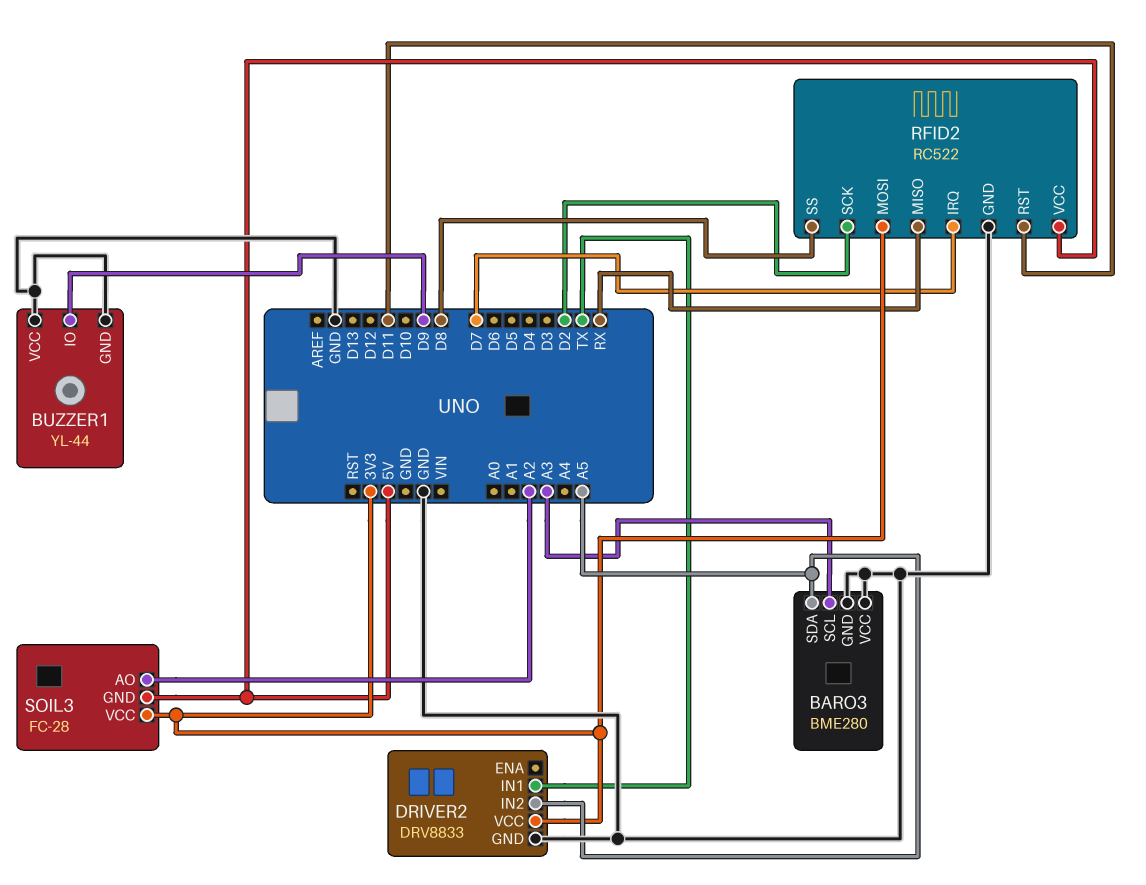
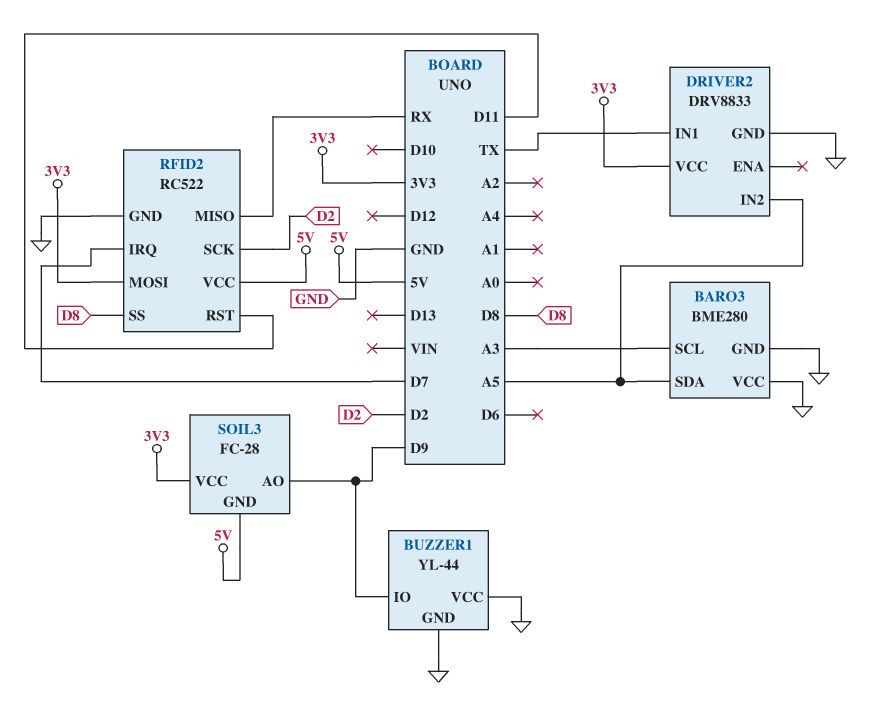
SOIL3 pin AO: A2 -> D9

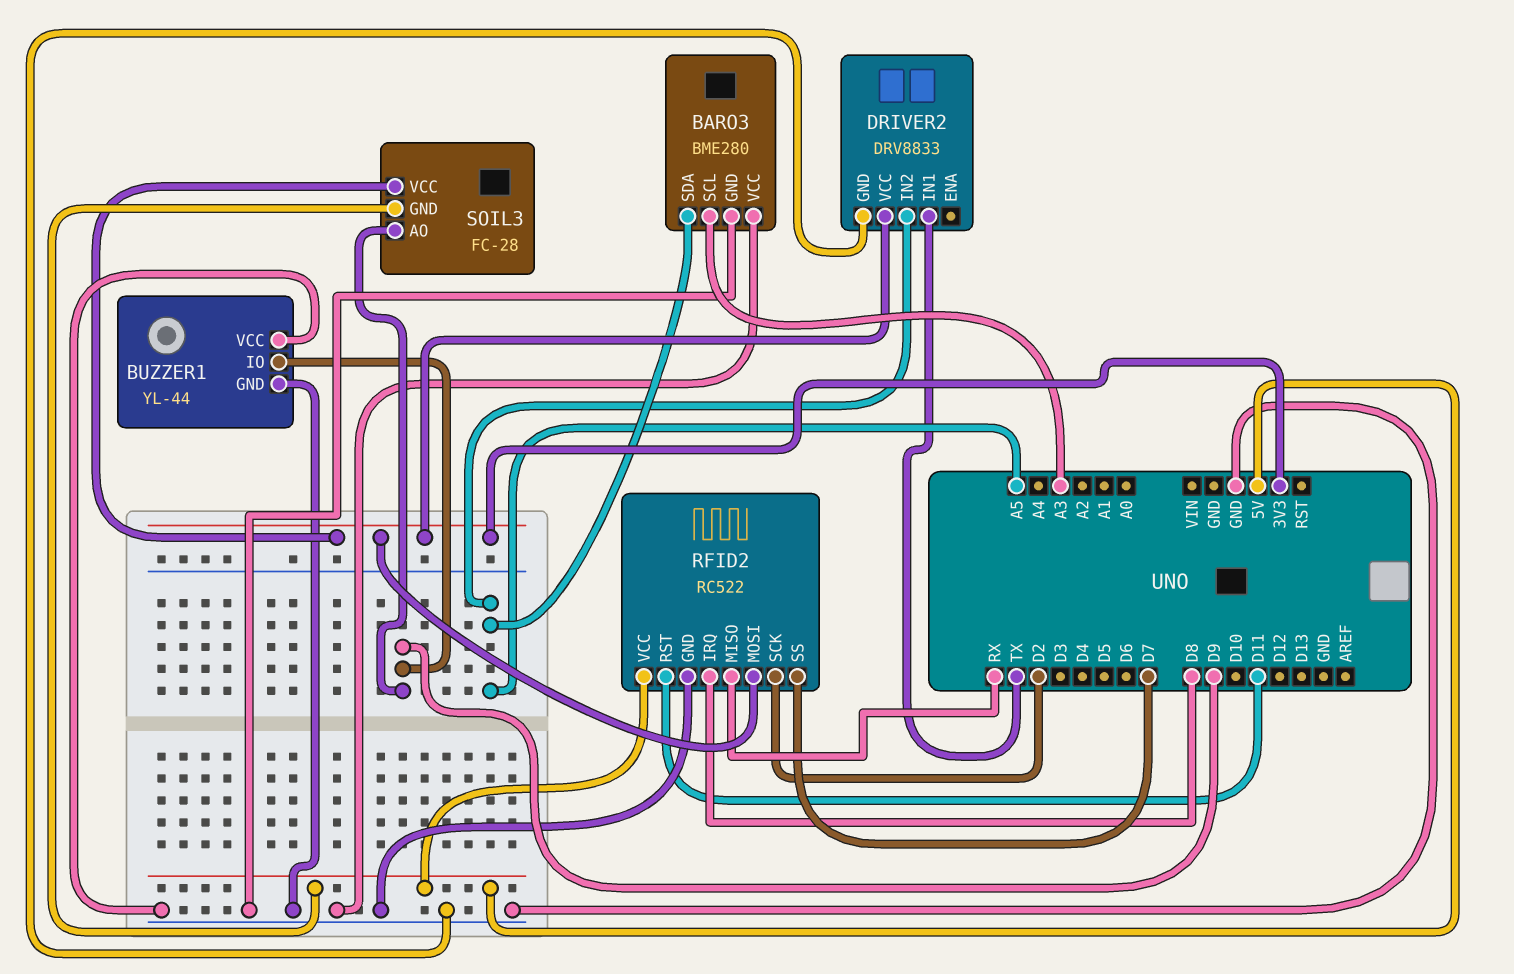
RFID2 pin IRQ: D7 -> D8
RFID2 pin SS: D8 -> D7

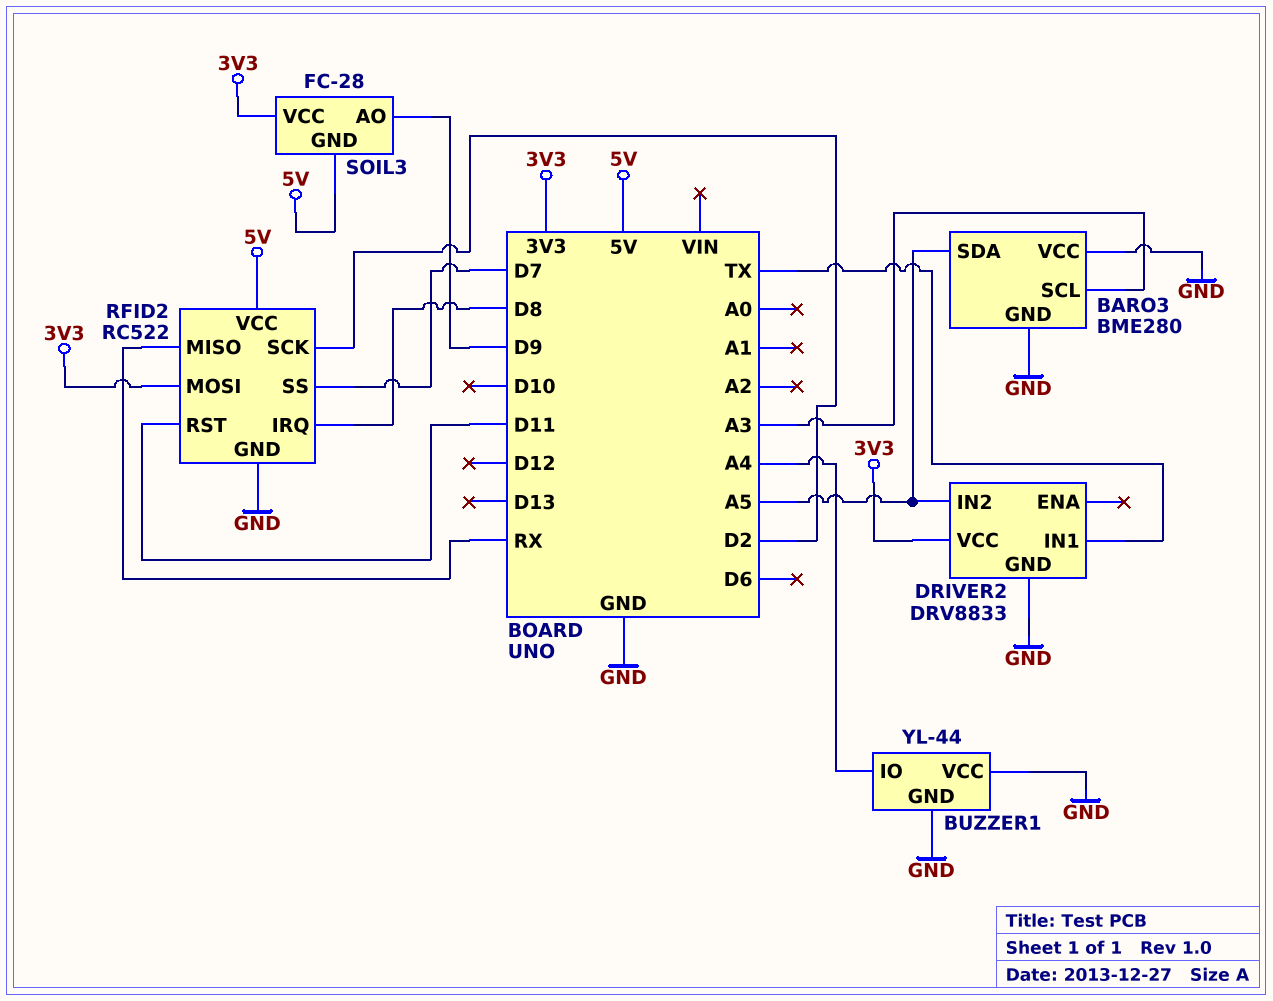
BUZZER1 pin IO: D9 -> A4

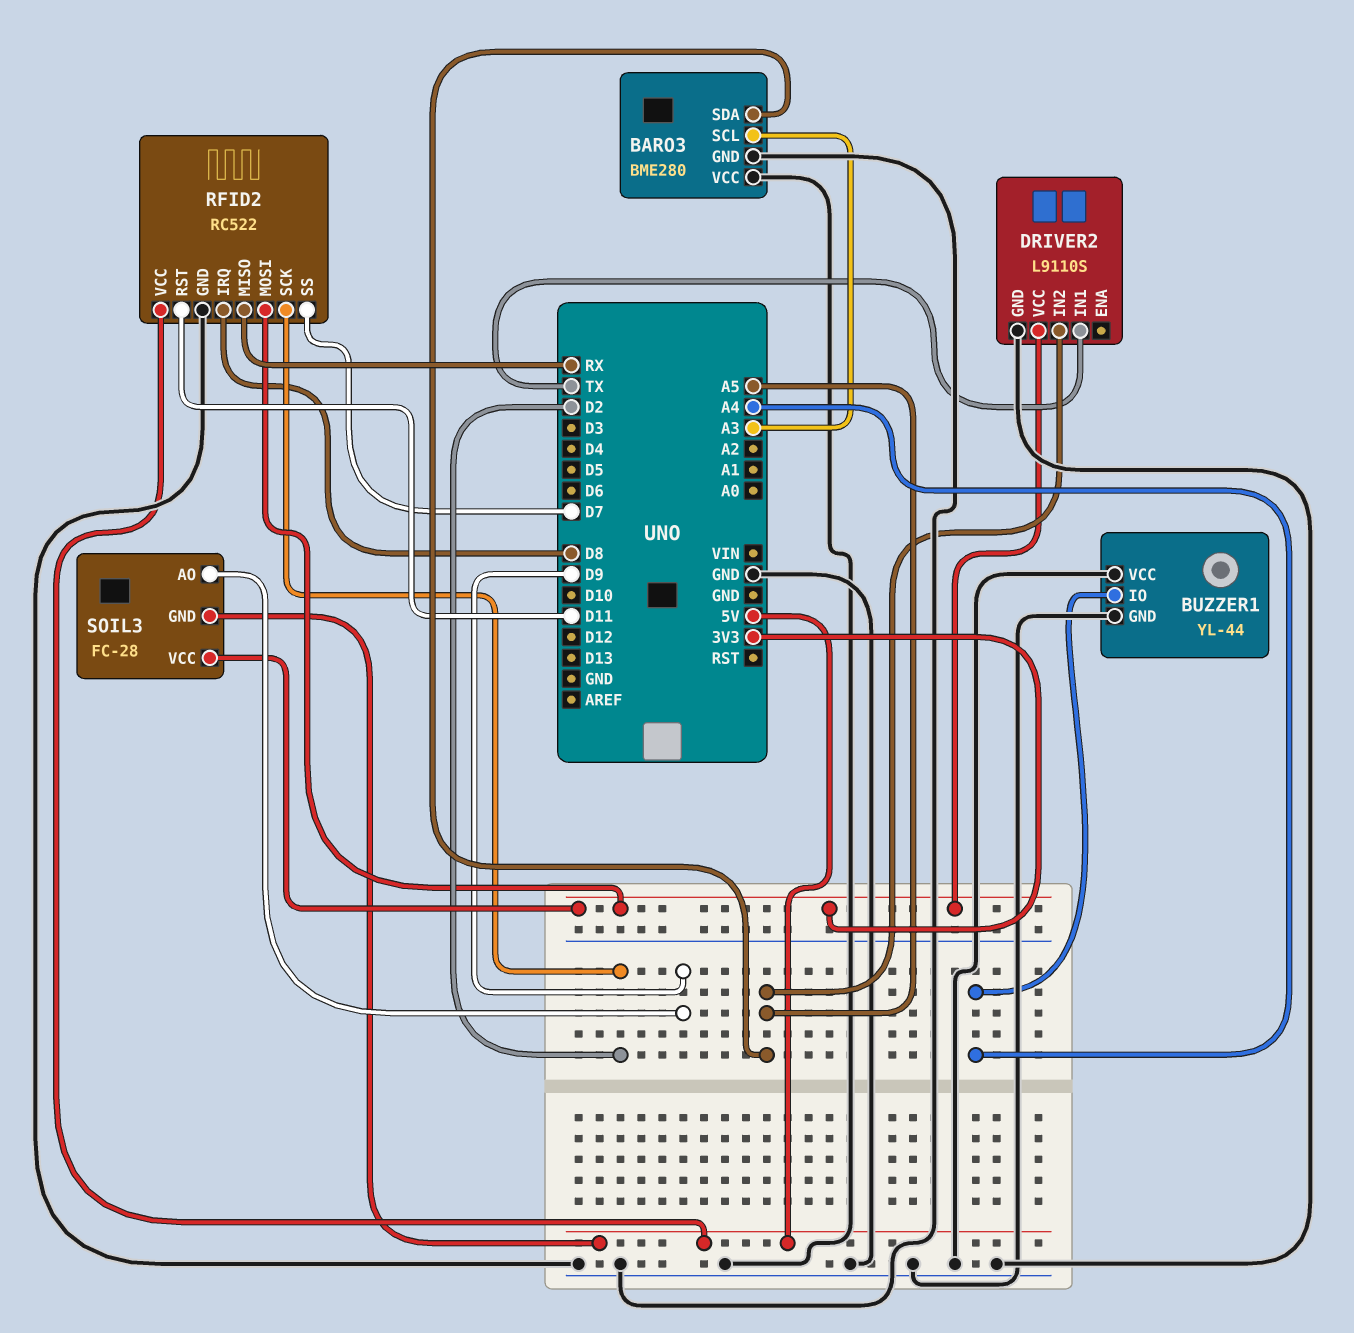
DRIVER2: DRV8833 -> L9110S

